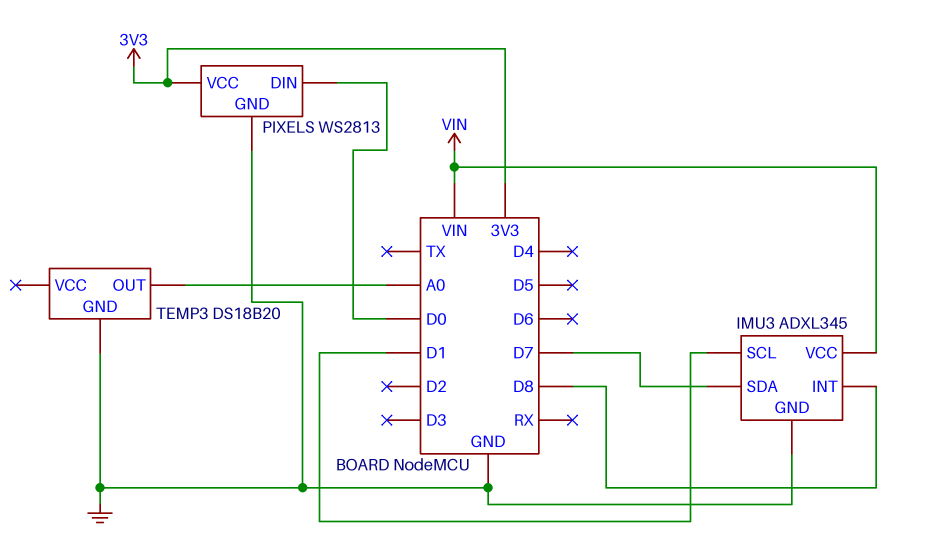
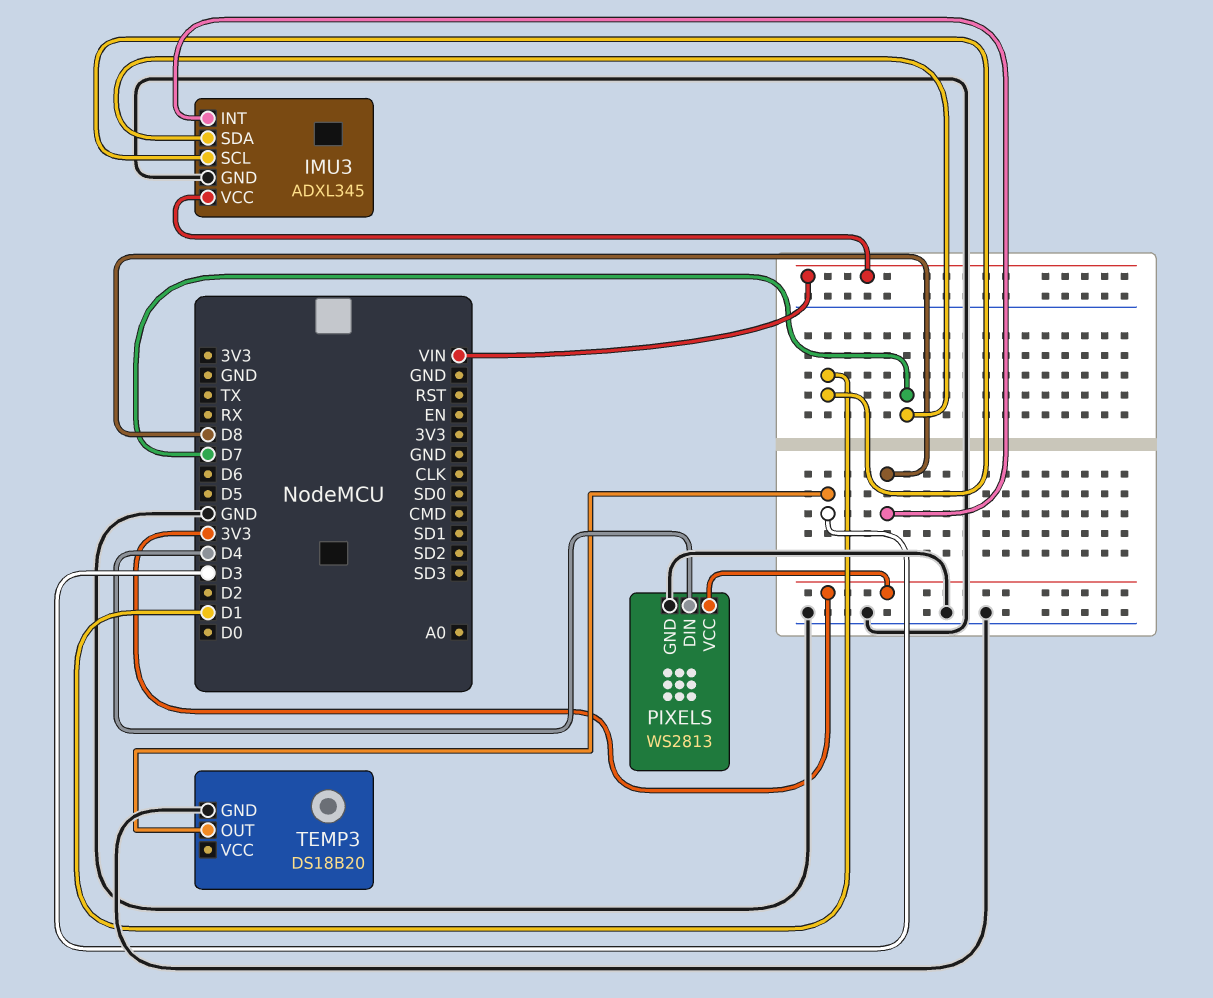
PIXELS pin DIN: D0 -> D4
TEMP3 pin OUT: A0 -> D3

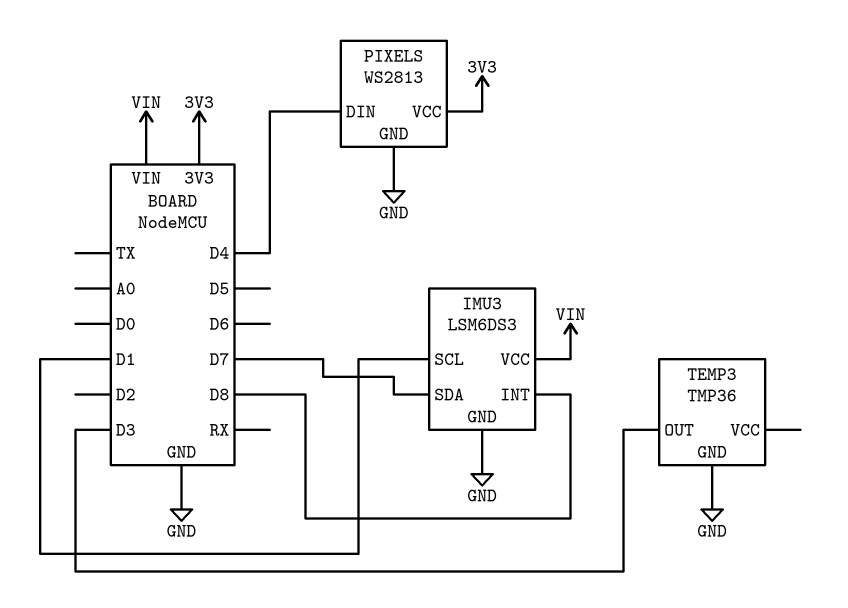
IMU3: ADXL345 -> LSM6DS3
TEMP3: DS18B20 -> TMP36

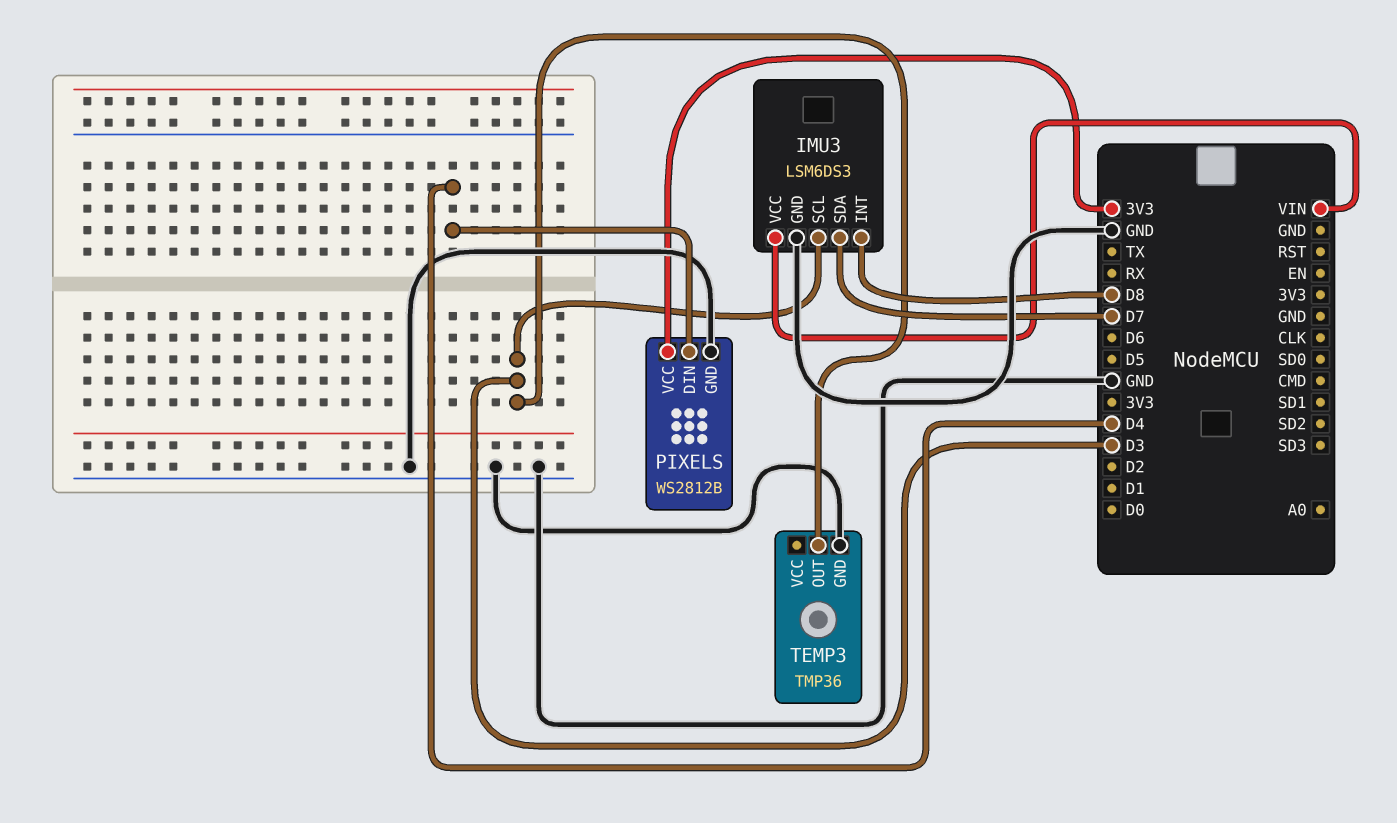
IMU3 pin SCL: D1 -> D3
PIXELS: WS2813 -> WS2812B

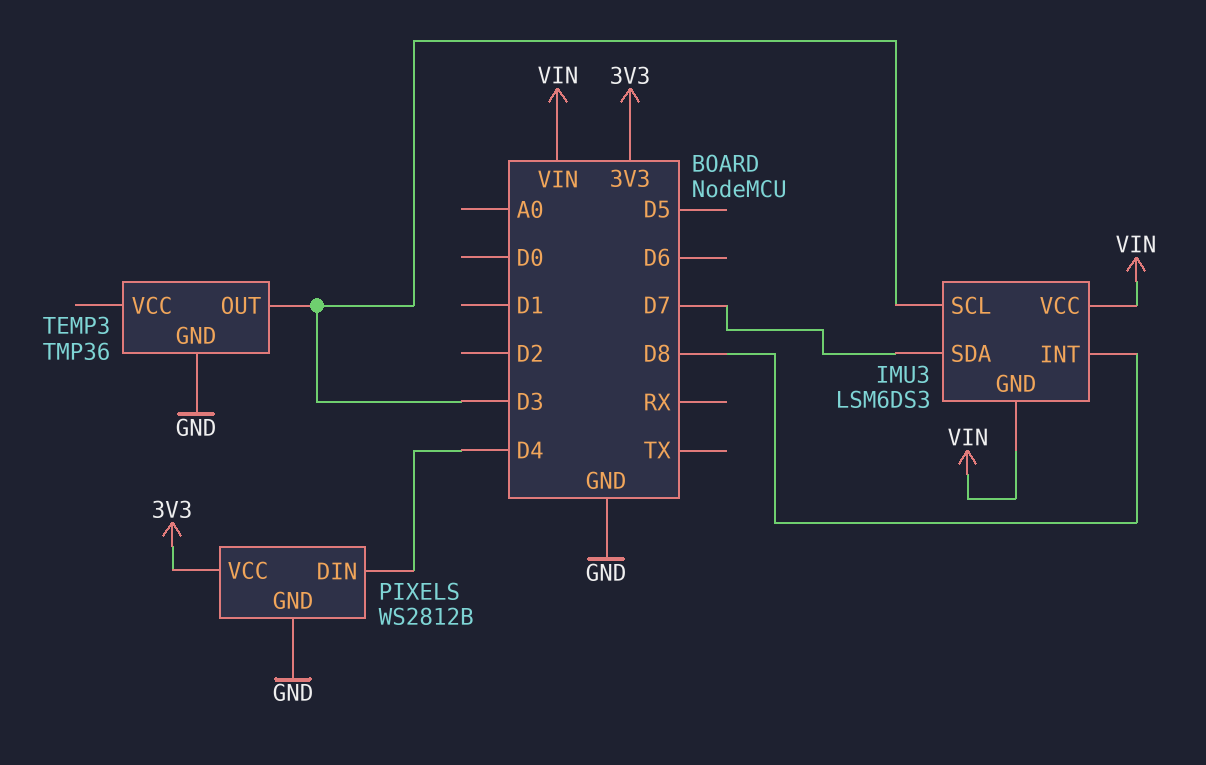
IMU3 pin GND: GND -> VIN

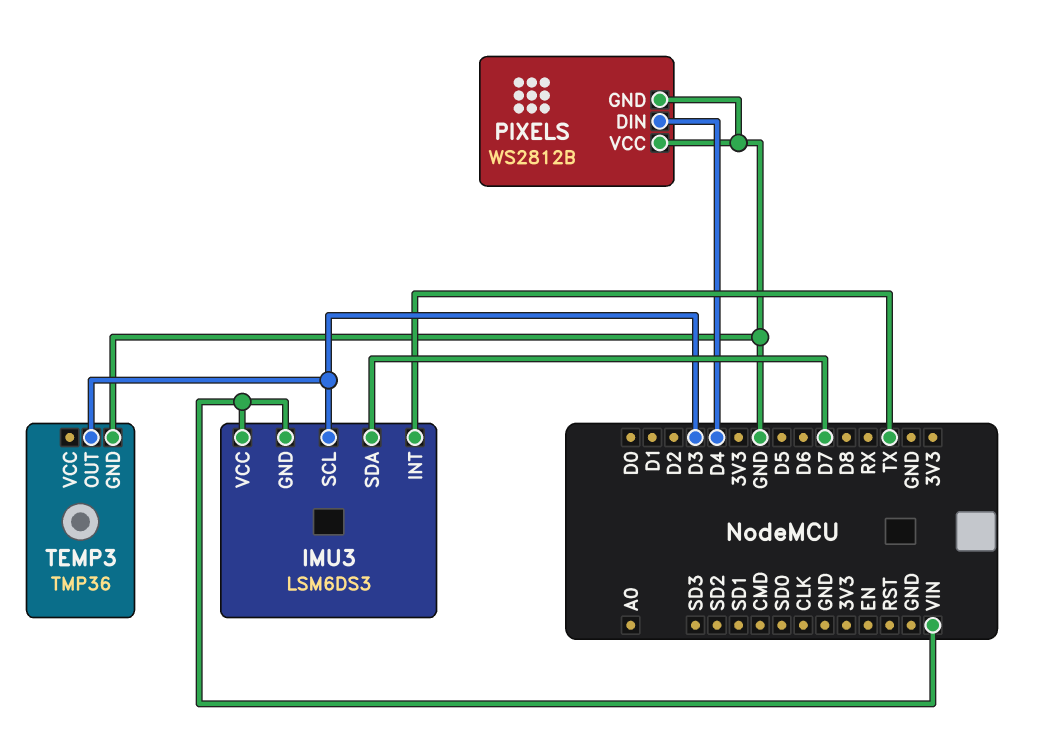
IMU3 pin INT: D8 -> TX
PIXELS pin VCC: 3V3 -> GND

